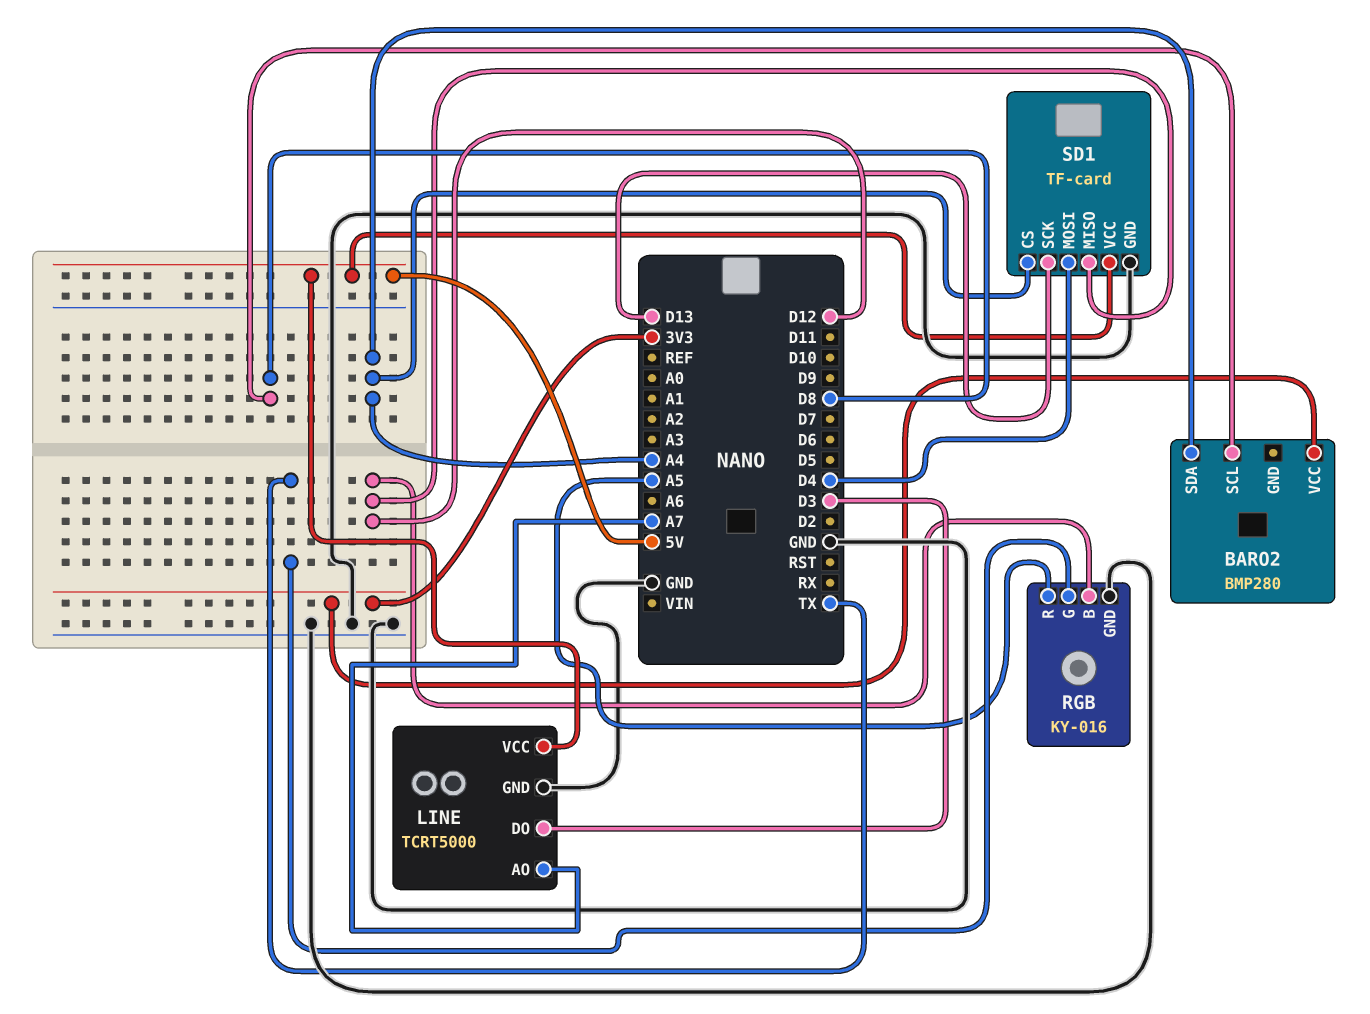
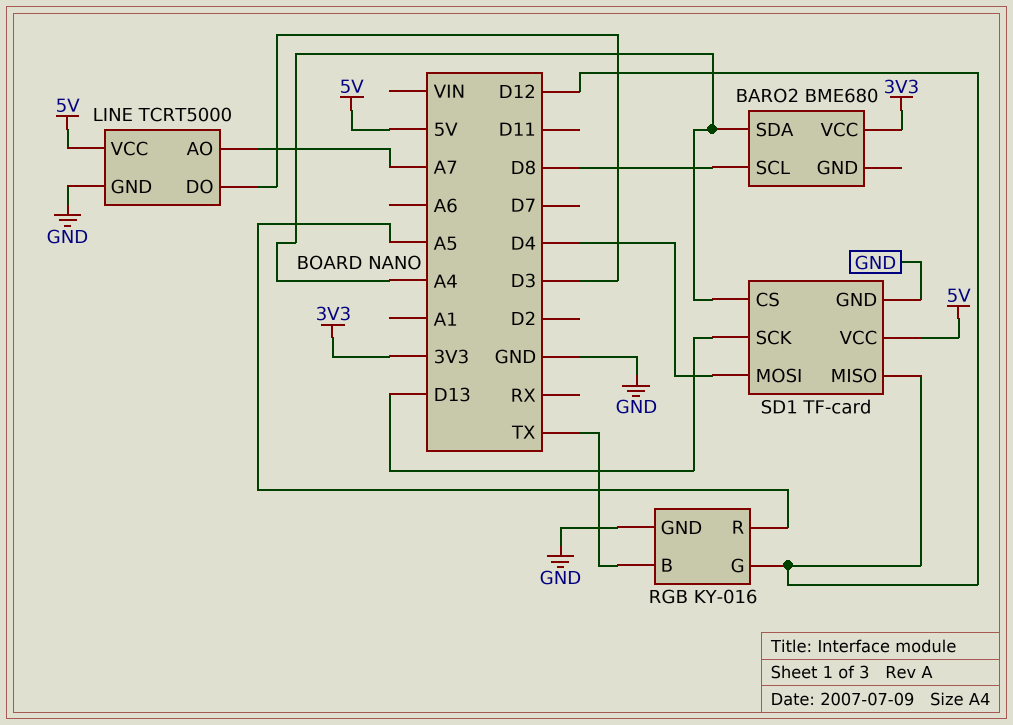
BARO2: BMP280 -> BME680
RGB pin B: D12 -> TX
RGB pin G: TX -> D12

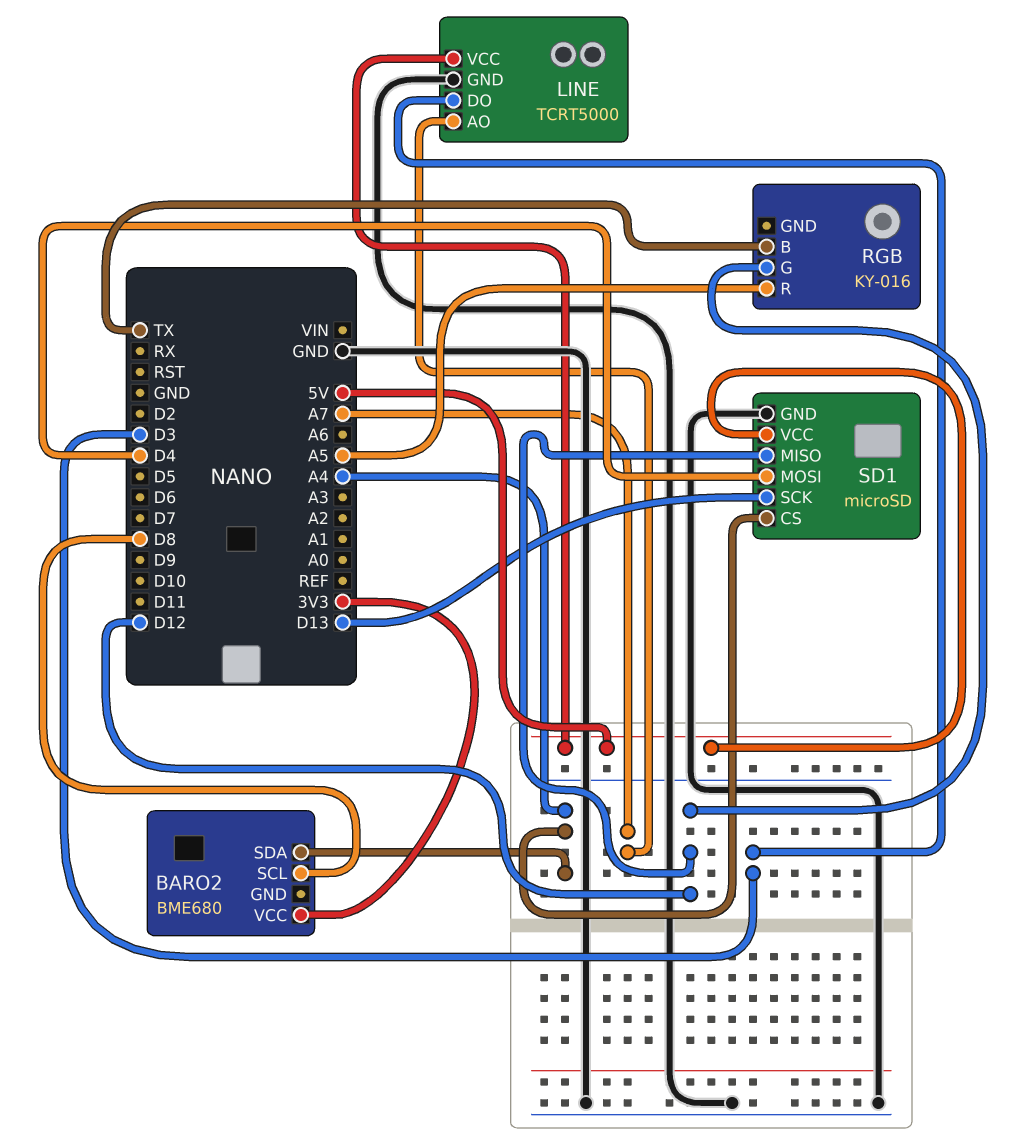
RGB pin GND: GND -> none
SD1: TF-card -> microSD

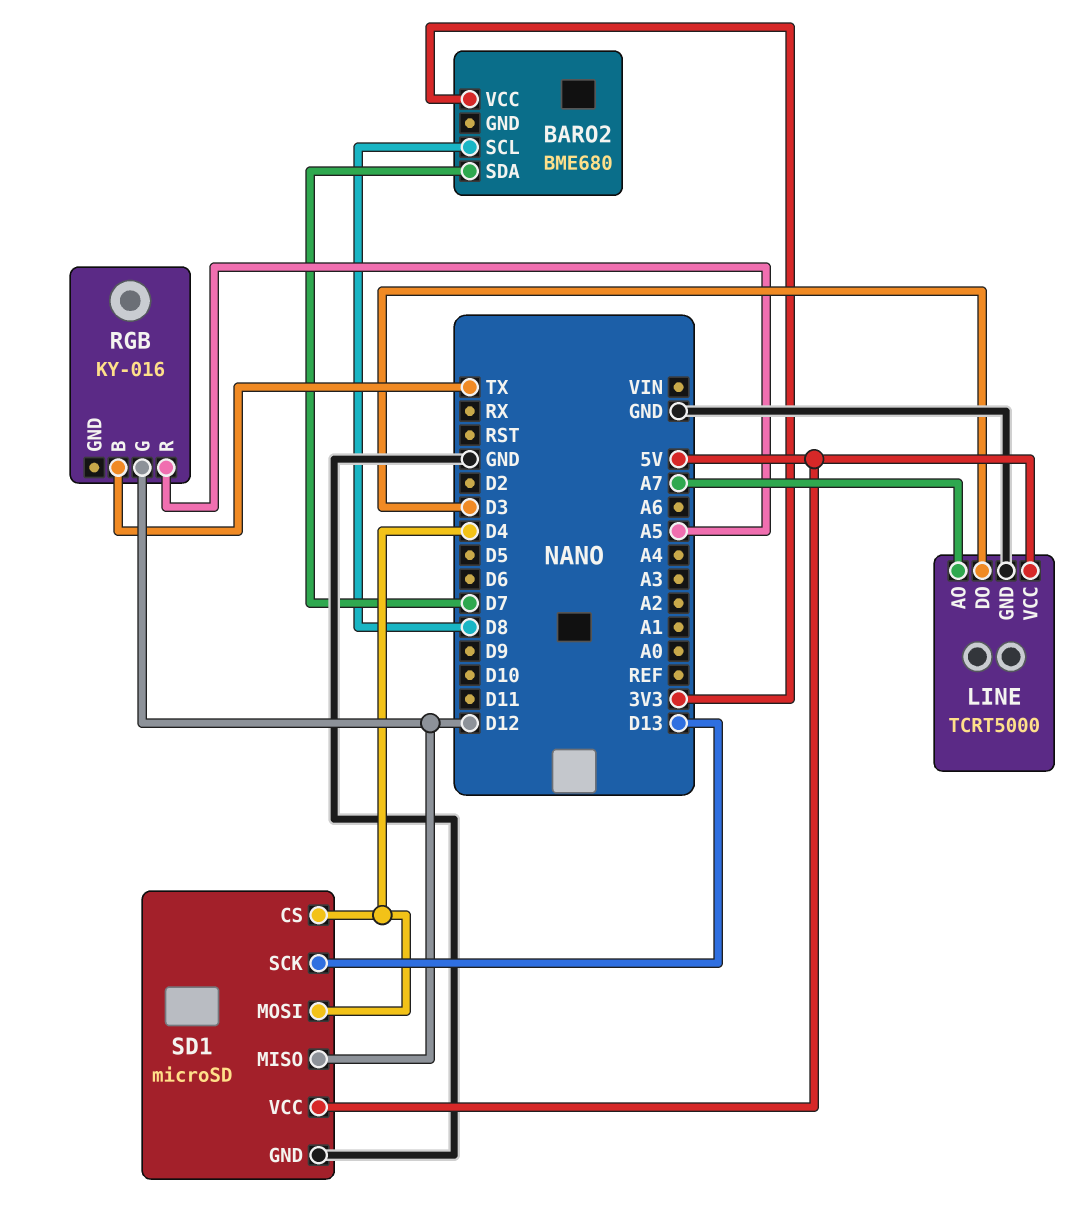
BARO2 pin SDA: A4 -> D7
SD1 pin CS: A4 -> D4

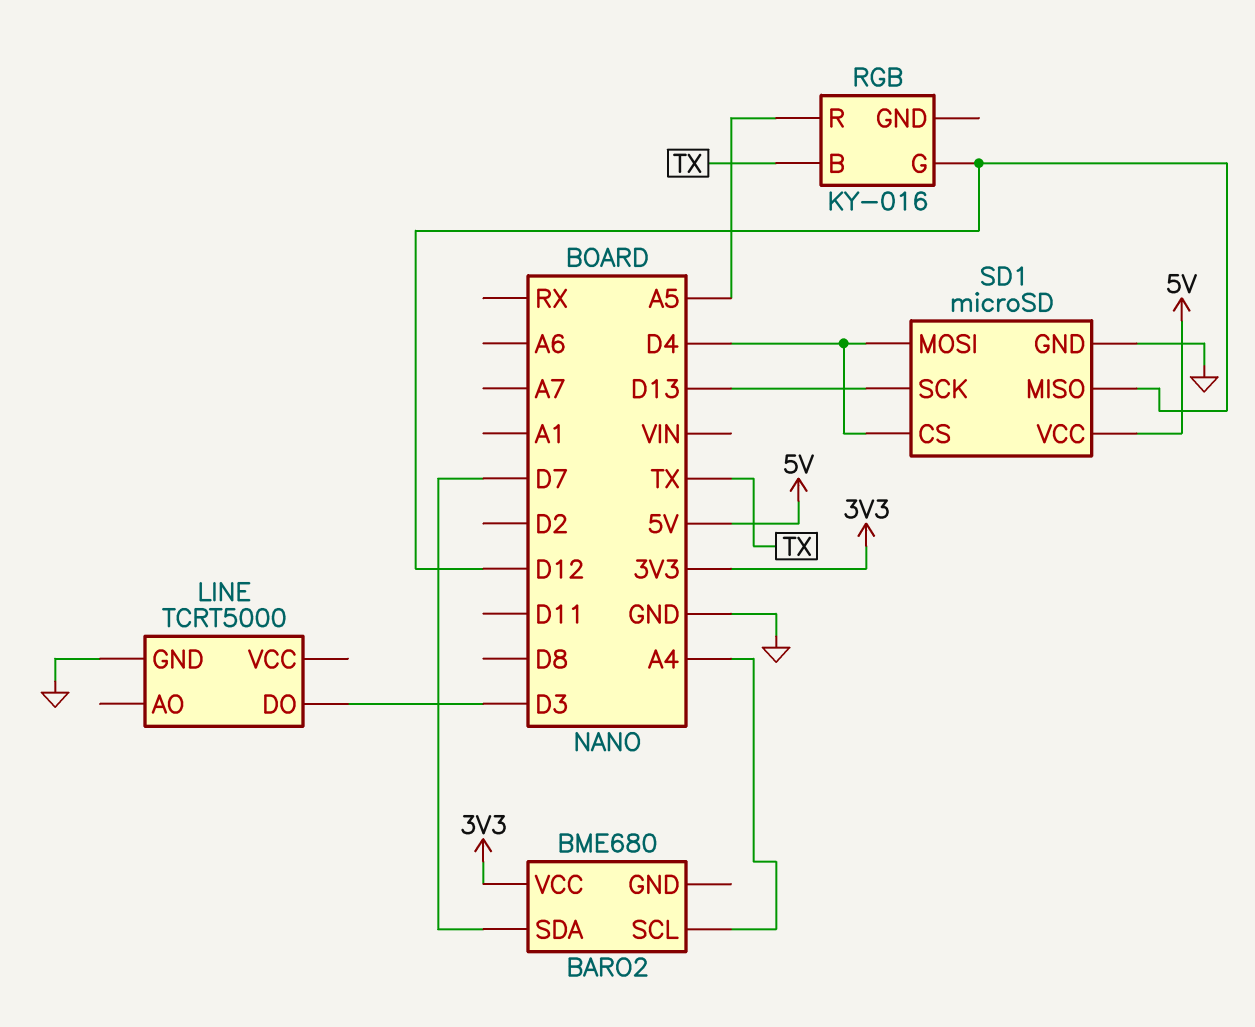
BARO2 pin SCL: D8 -> A4
LINE pin AO: A7 -> none
LINE pin VCC: 5V -> none

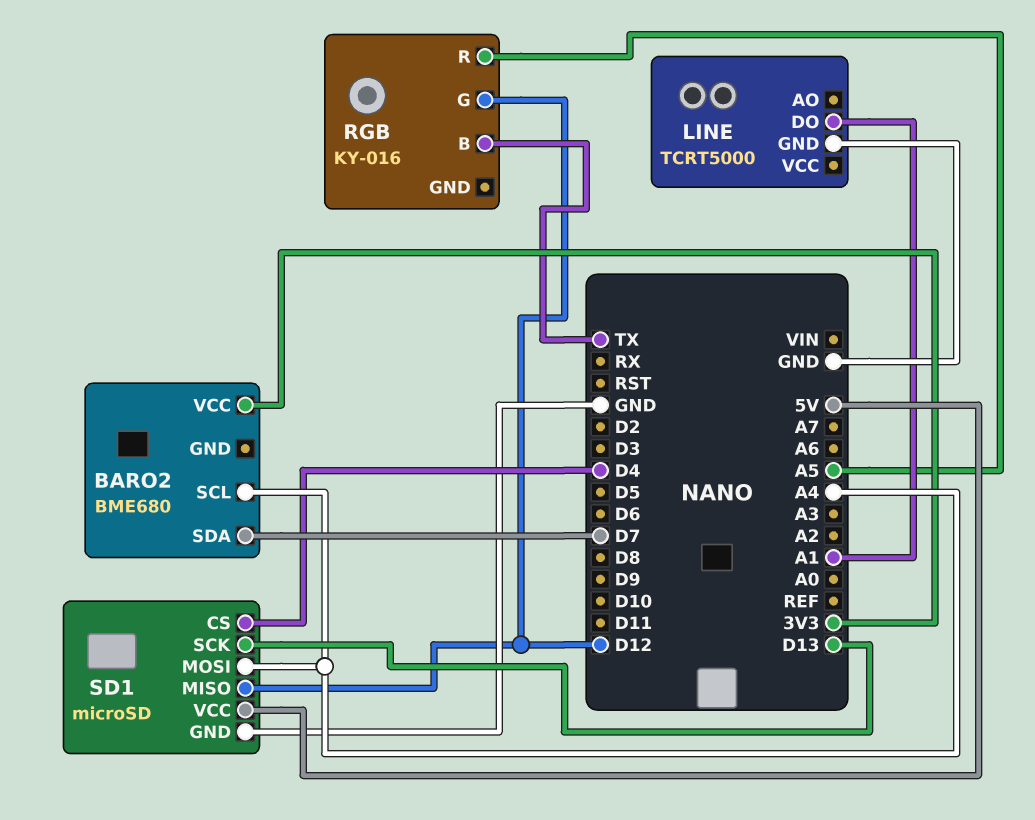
LINE pin DO: D3 -> A1
SD1 pin MOSI: D4 -> A4

